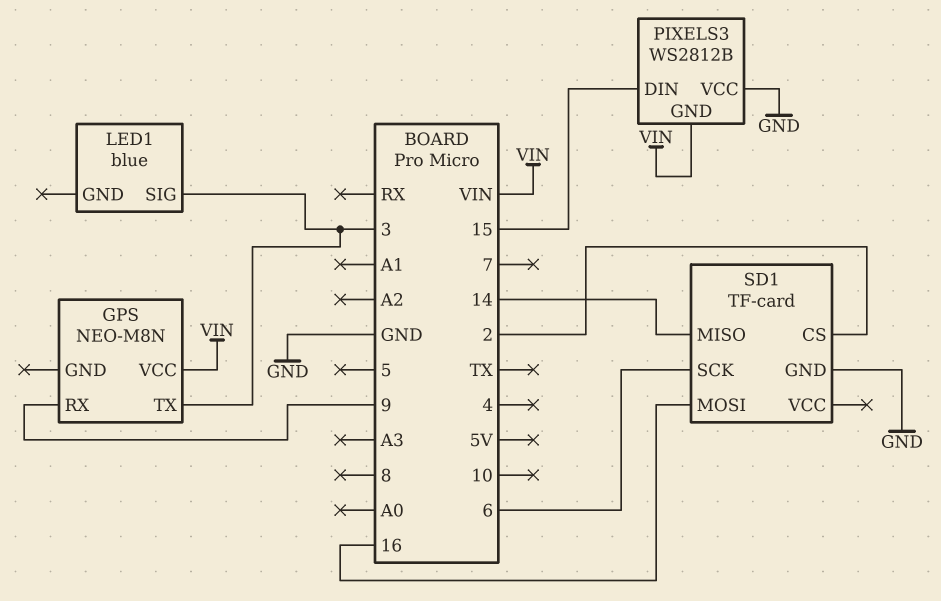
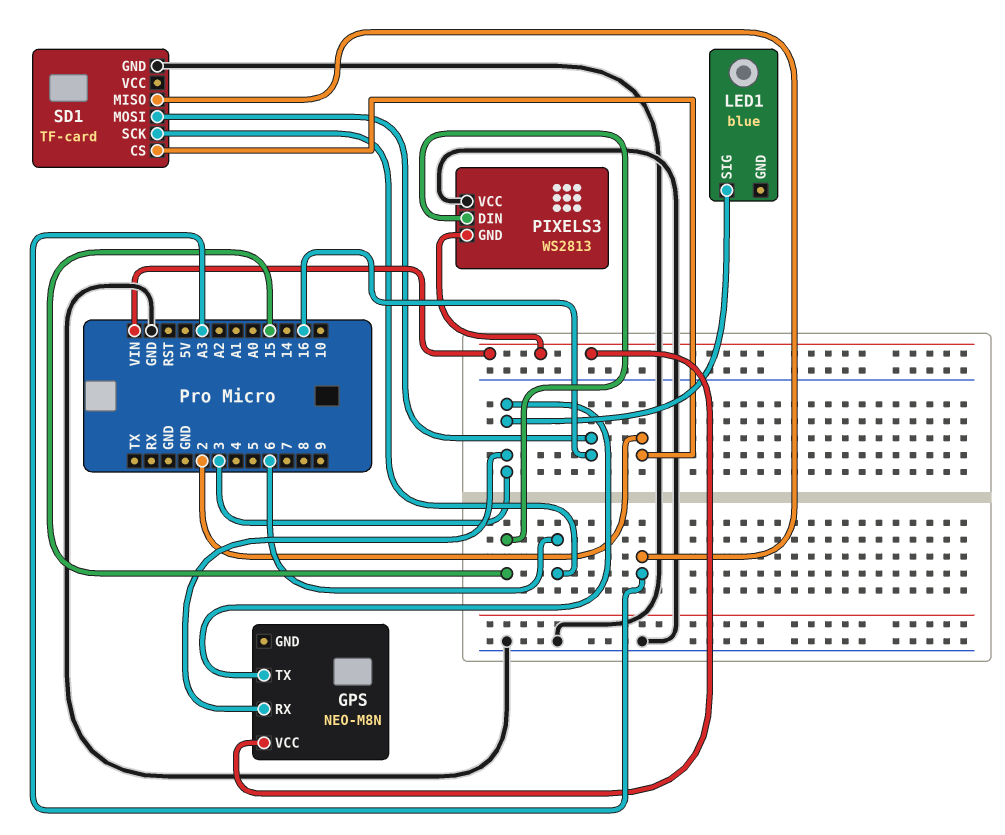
GPS pin RX: 9 -> 3
PIXELS3: WS2812B -> WS2813
SD1 pin MISO: 14 -> A3

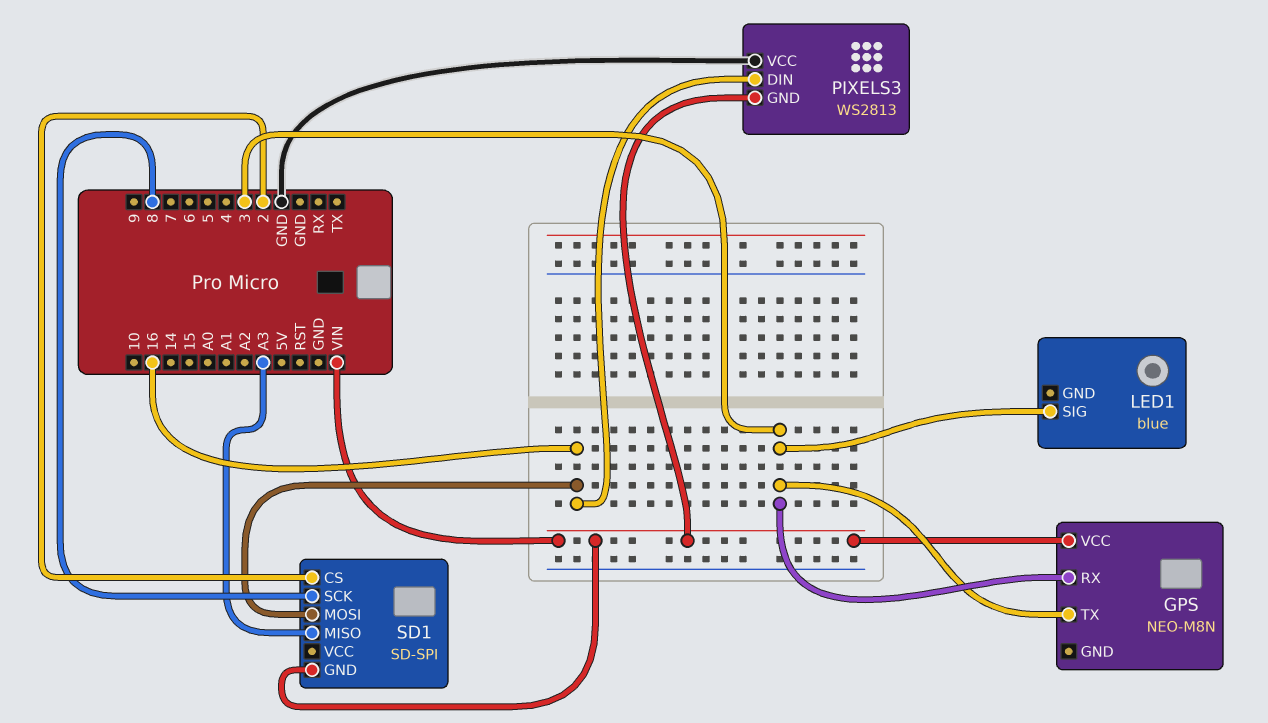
PIXELS3 pin DIN: 15 -> 16
SD1: TF-card -> SD-SPI
SD1 pin GND: GND -> VIN
SD1 pin SCK: 6 -> 8

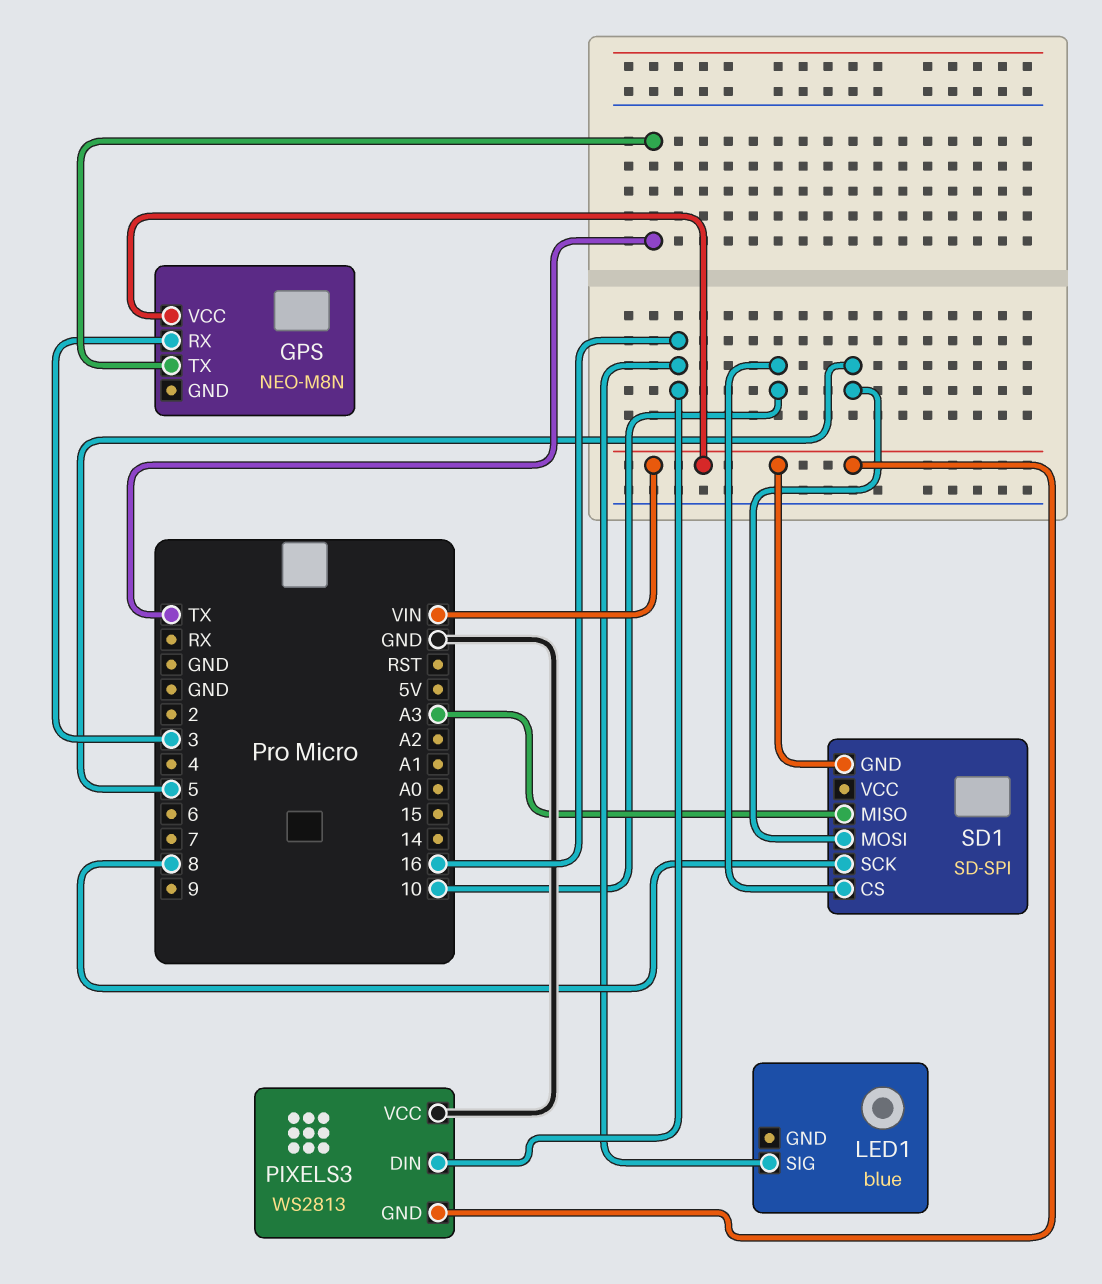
GPS pin TX: 3 -> TX
LED1 pin SIG: 3 -> 16
SD1 pin CS: 2 -> 10
SD1 pin MOSI: 16 -> 5

